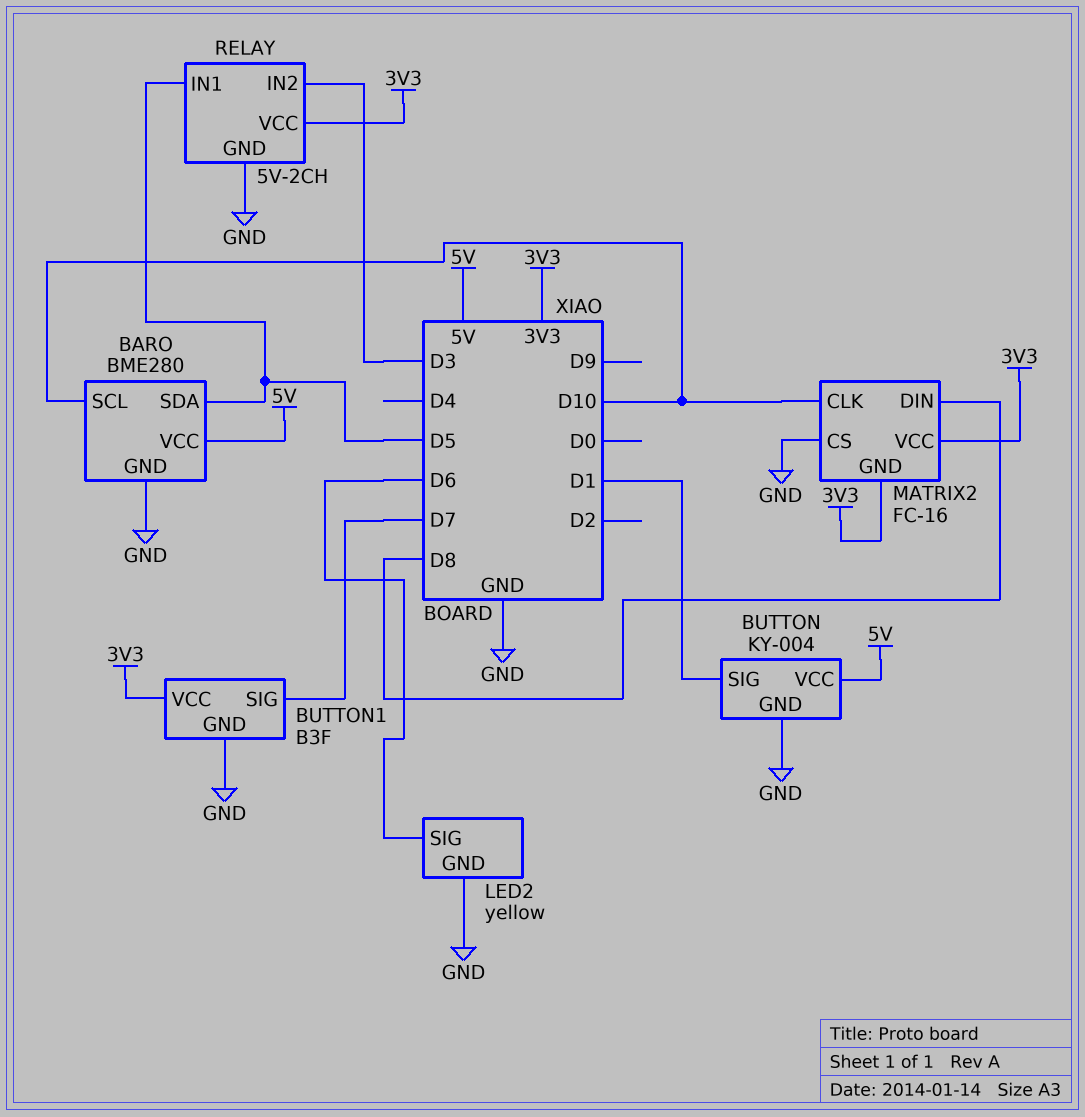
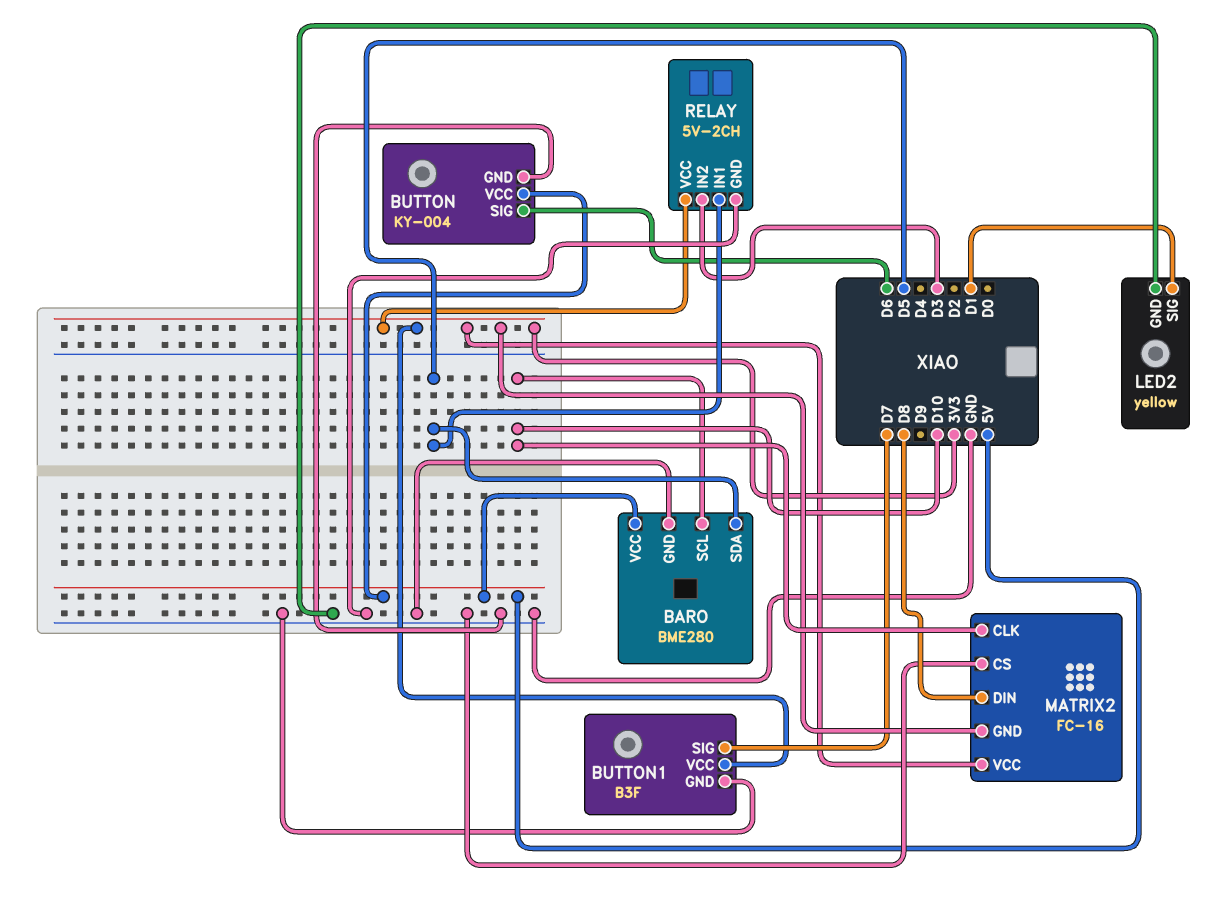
BUTTON pin SIG: D1 -> D6
LED2 pin SIG: D6 -> D1

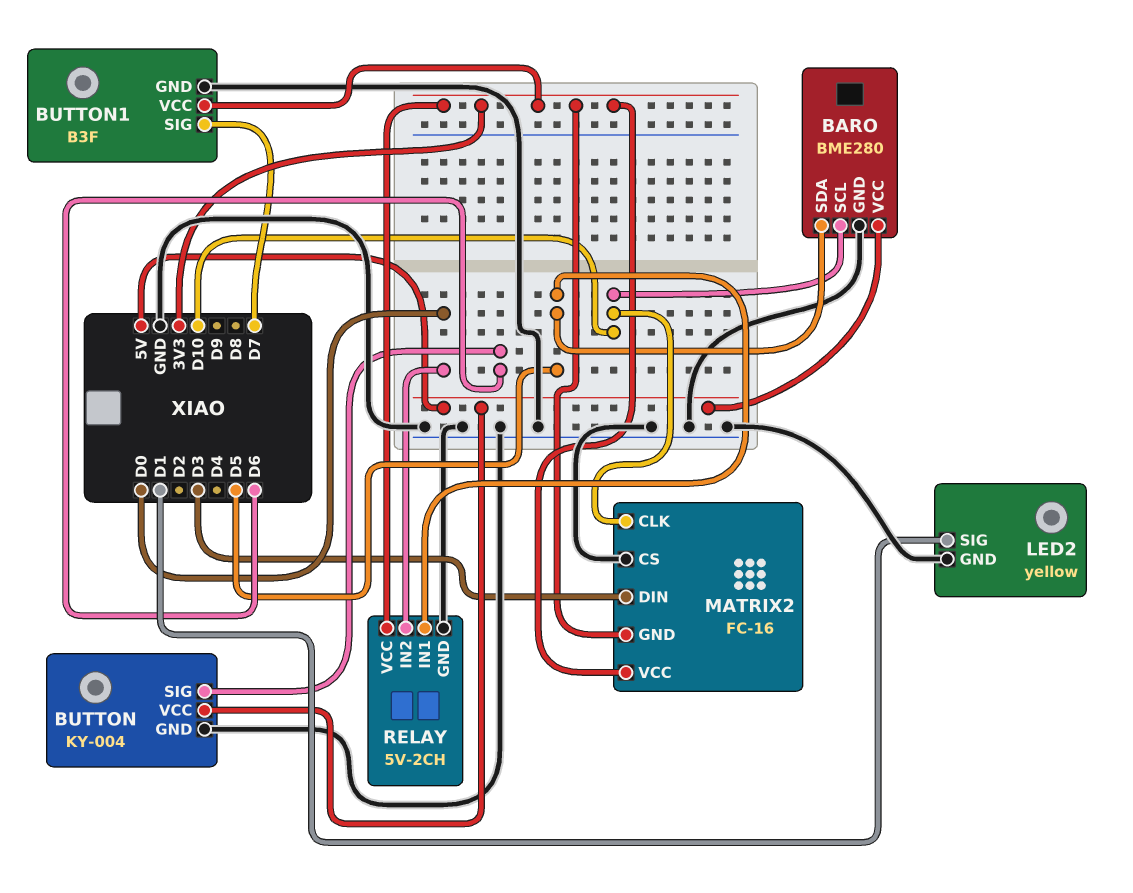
MATRIX2 pin DIN: D8 -> D3
RELAY pin IN2: D3 -> D0

